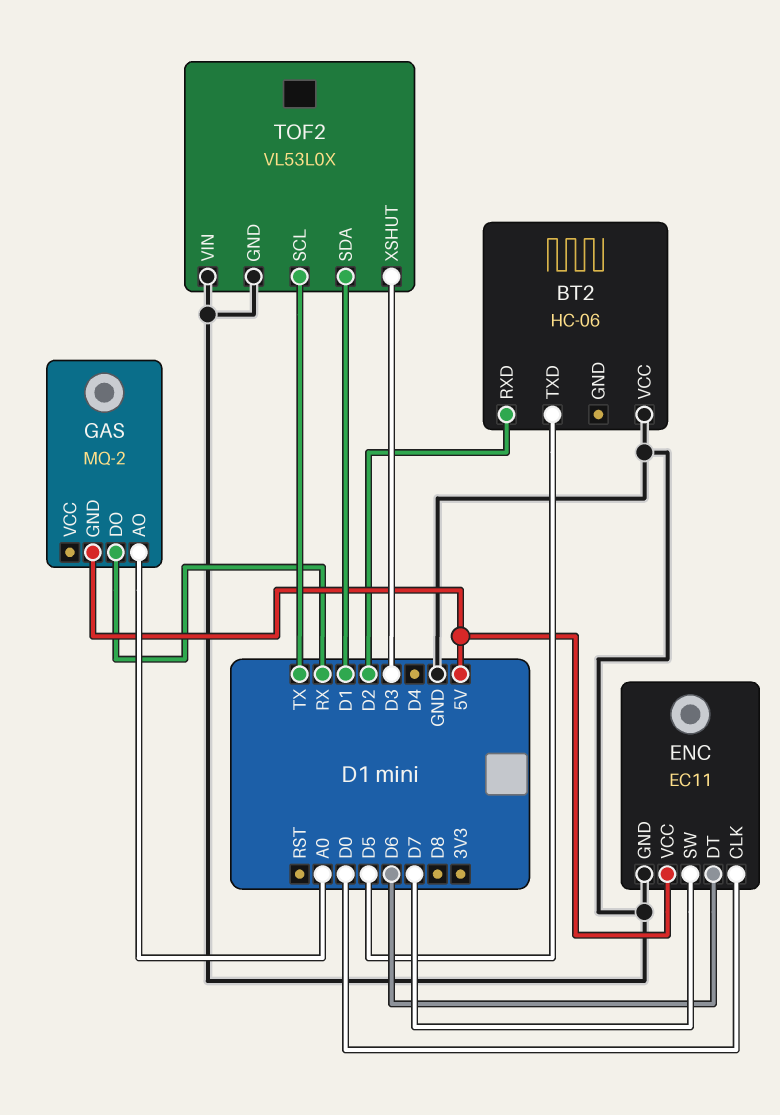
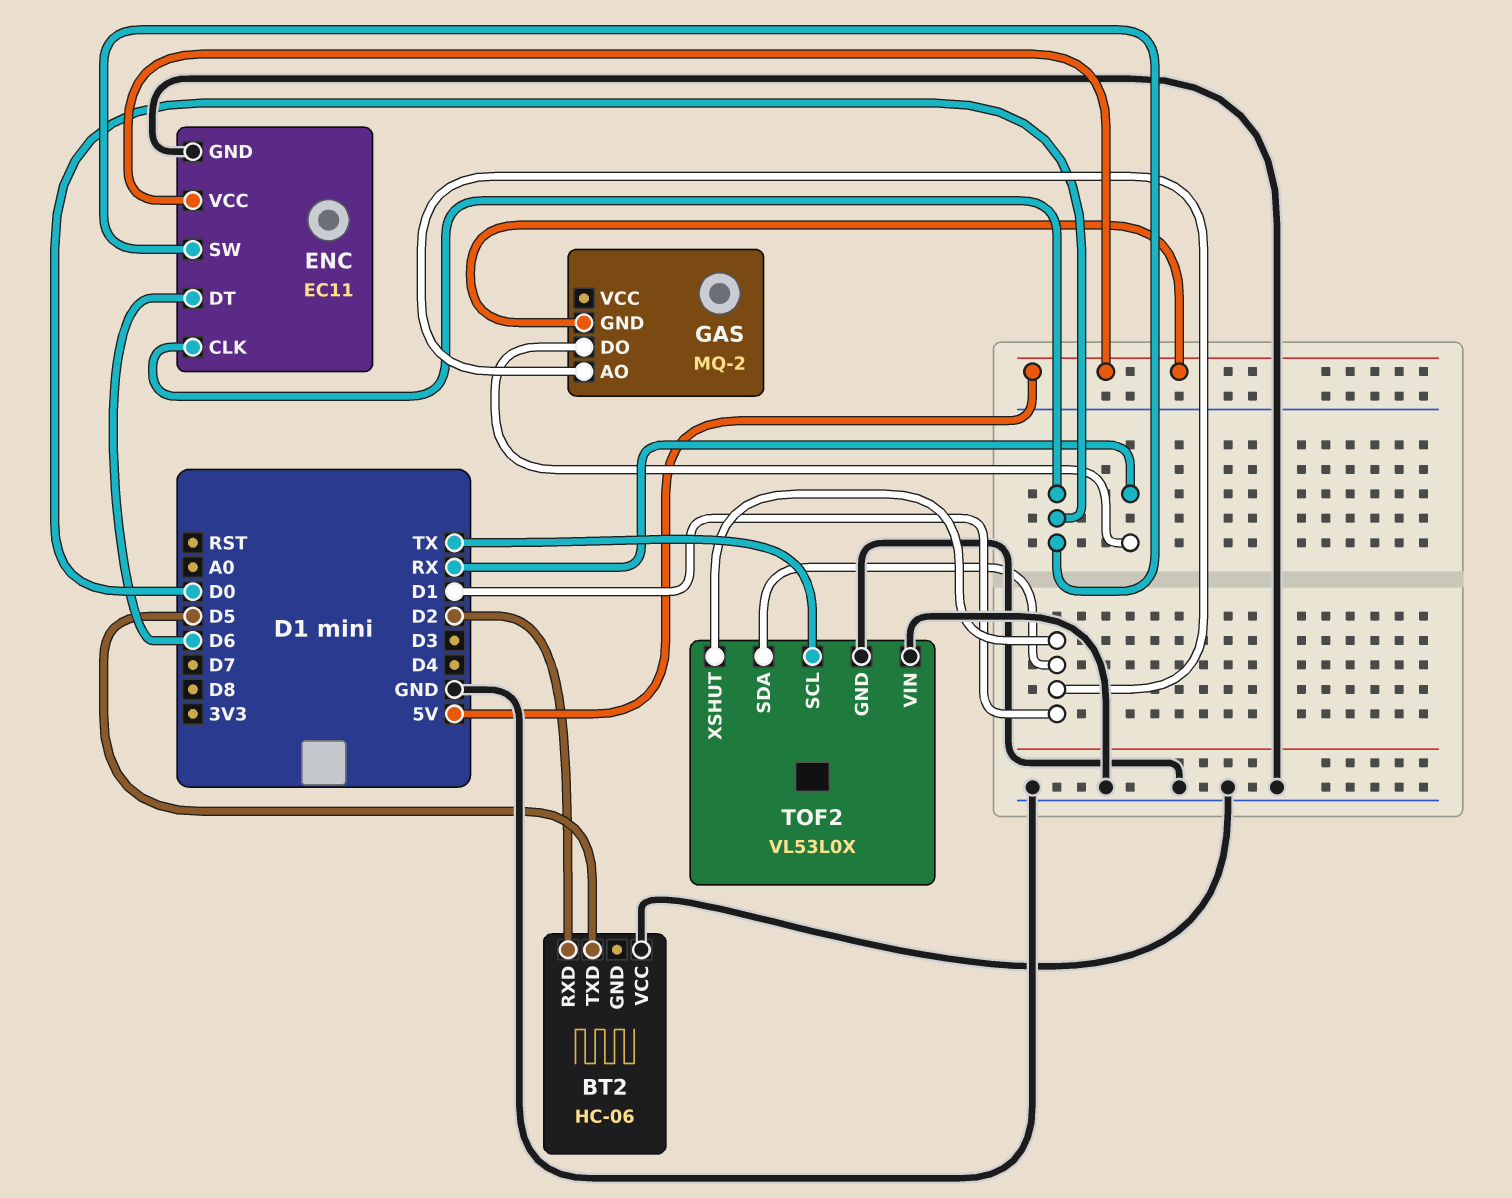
ENC pin SW: D7 -> D0
GAS pin AO: A0 -> D1
TOF2 pin XSHUT: D3 -> D1

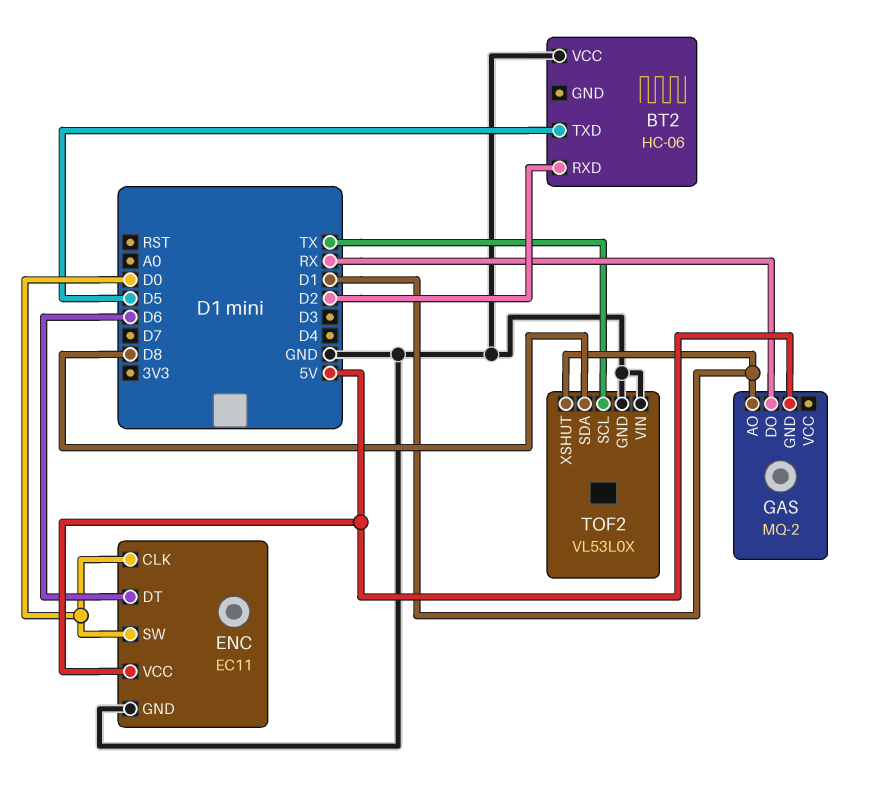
TOF2 pin SDA: D1 -> D8

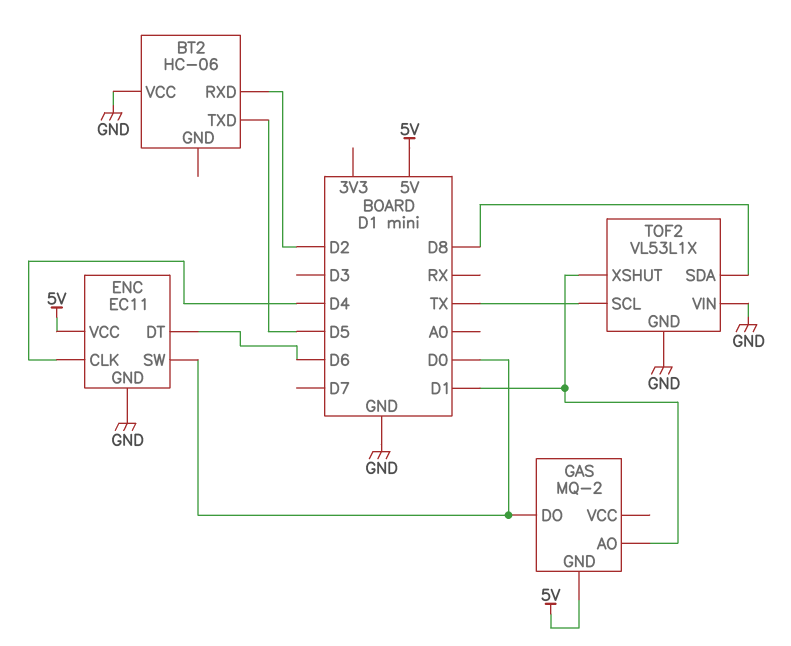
ENC pin CLK: D0 -> D4
GAS pin DO: RX -> D0
TOF2: VL53L0X -> VL53L1X

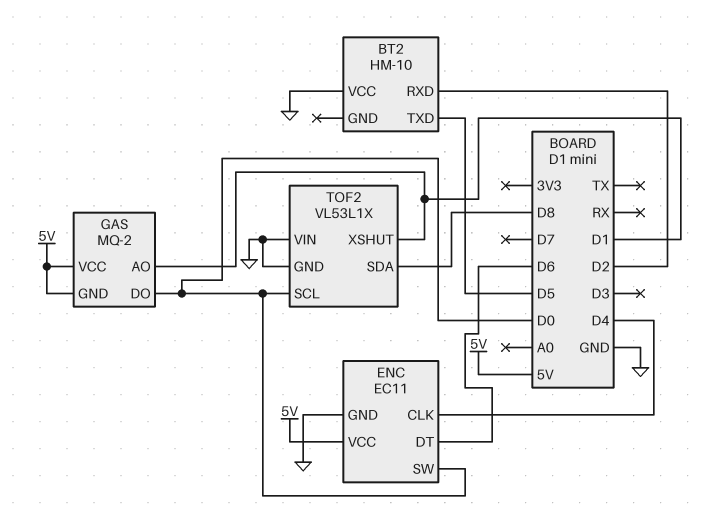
BT2: HC-06 -> HM-10
GAS pin VCC: none -> 5V
TOF2 pin SCL: TX -> D0

